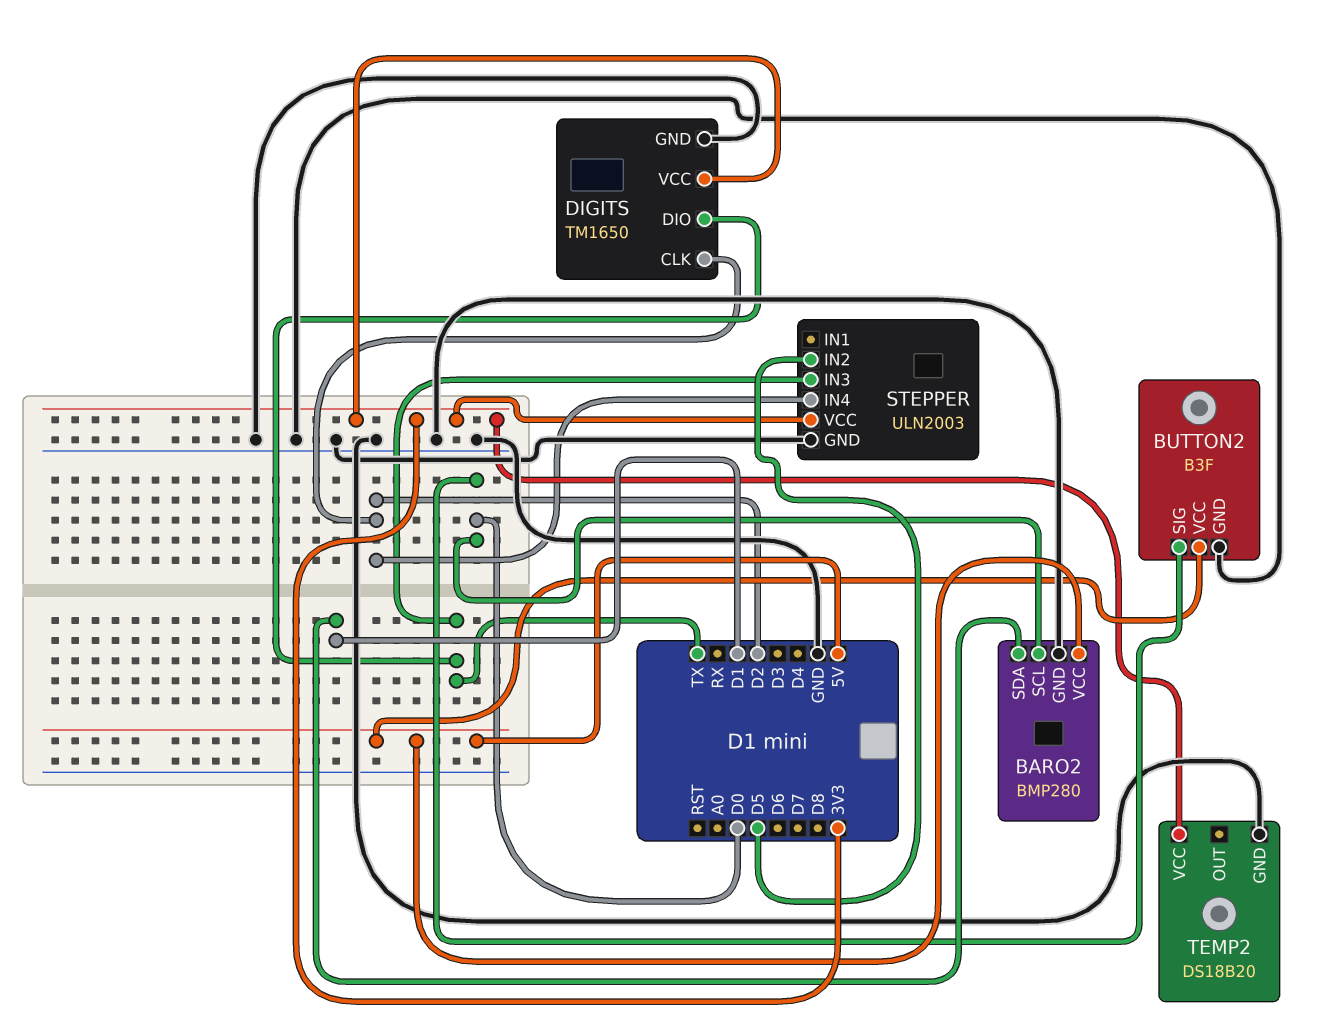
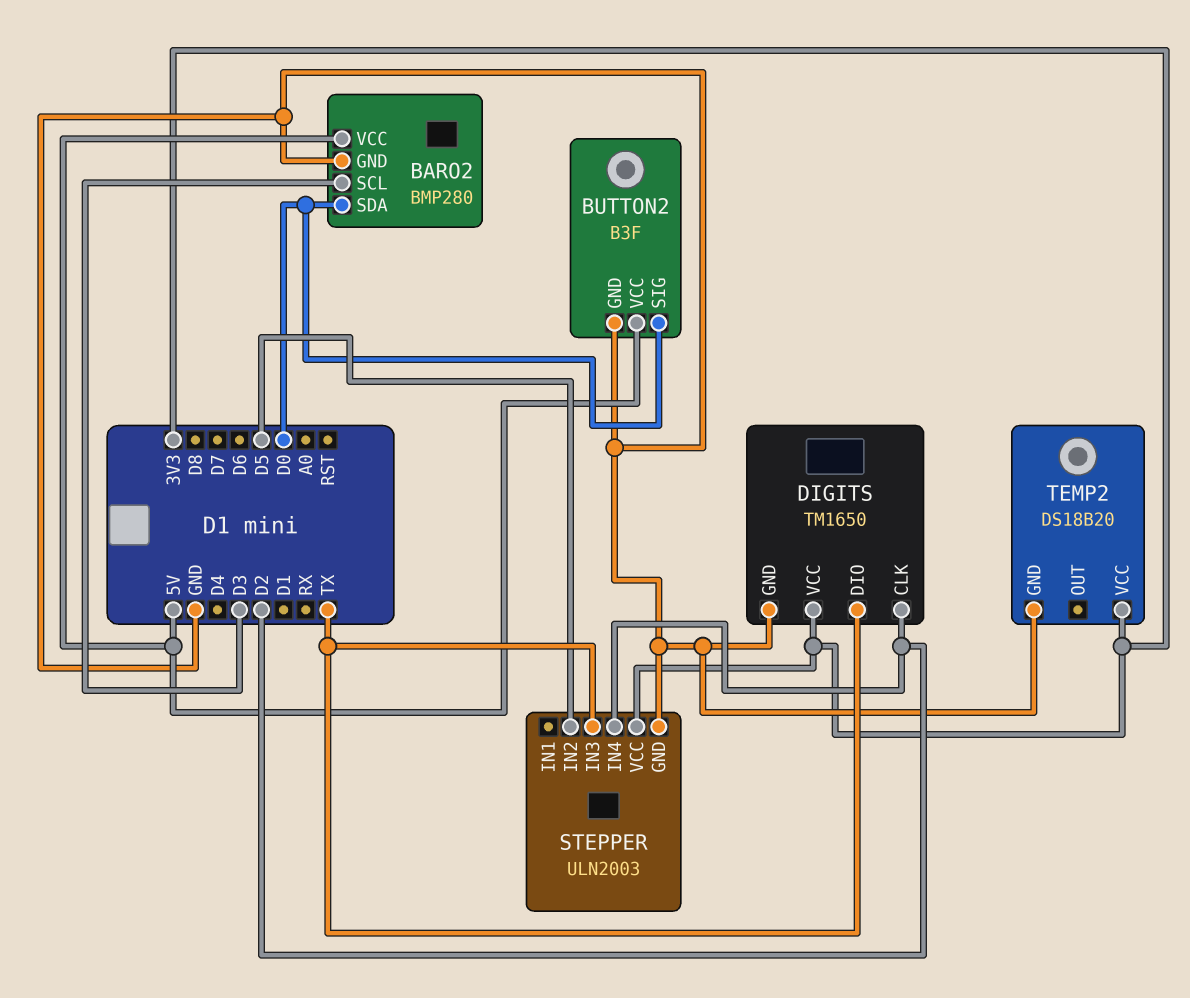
BARO2 pin SCL: D0 -> D3
BARO2 pin SDA: D1 -> D0

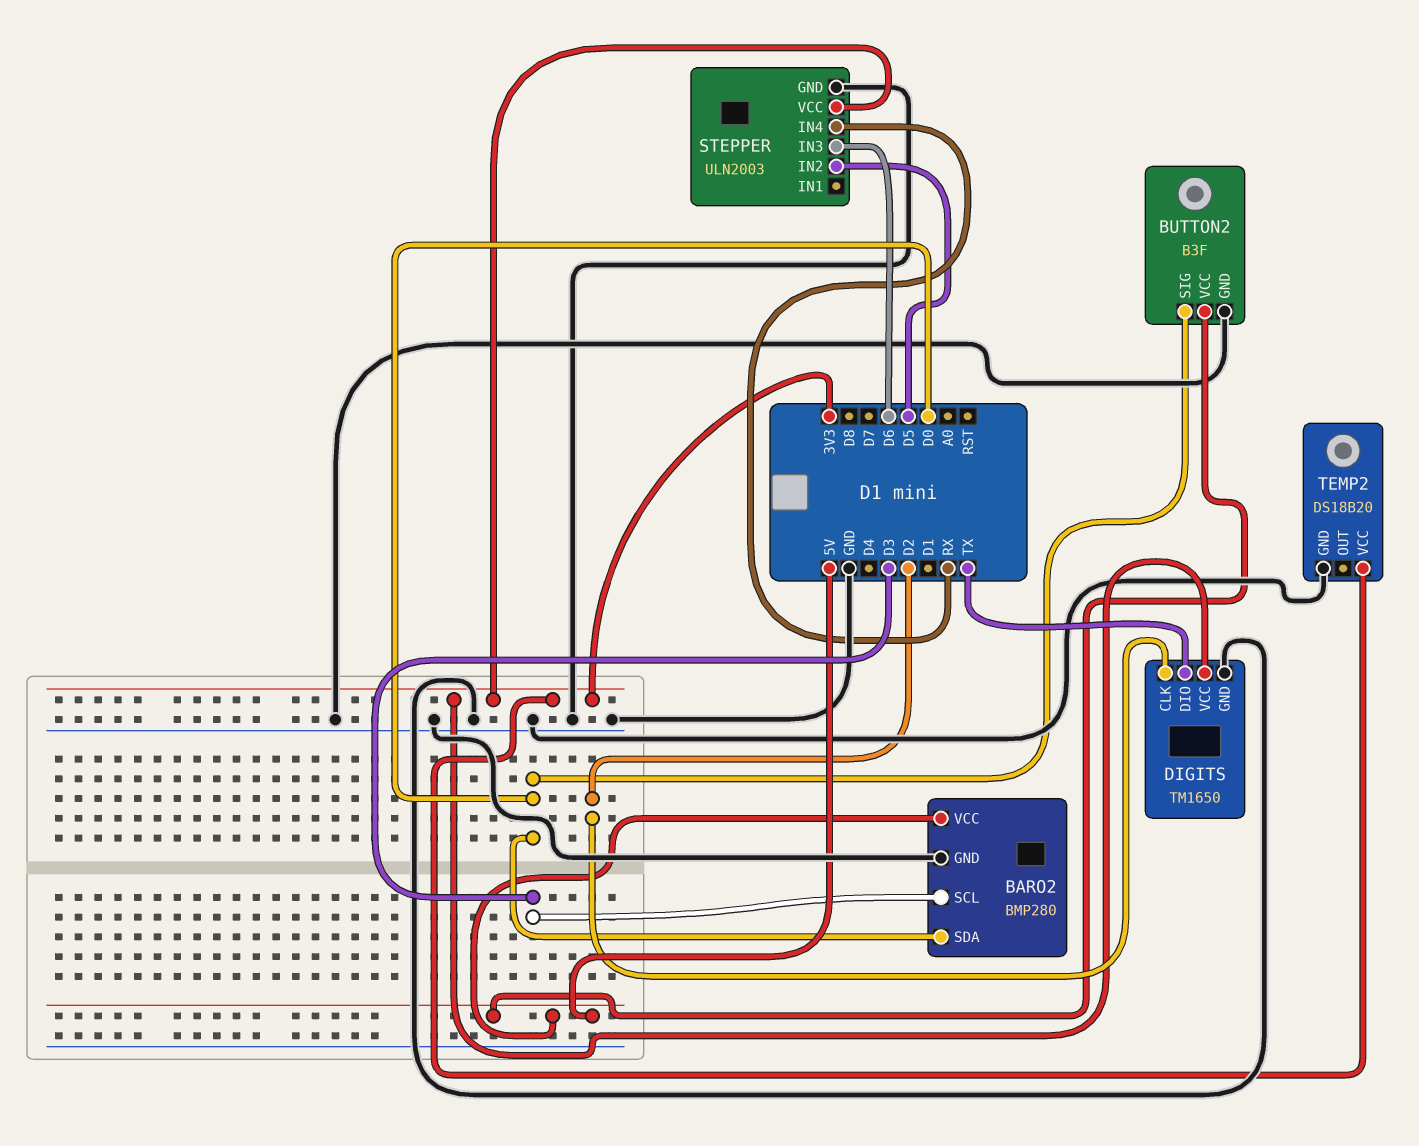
STEPPER pin IN3: TX -> D6
STEPPER pin IN4: D2 -> RX

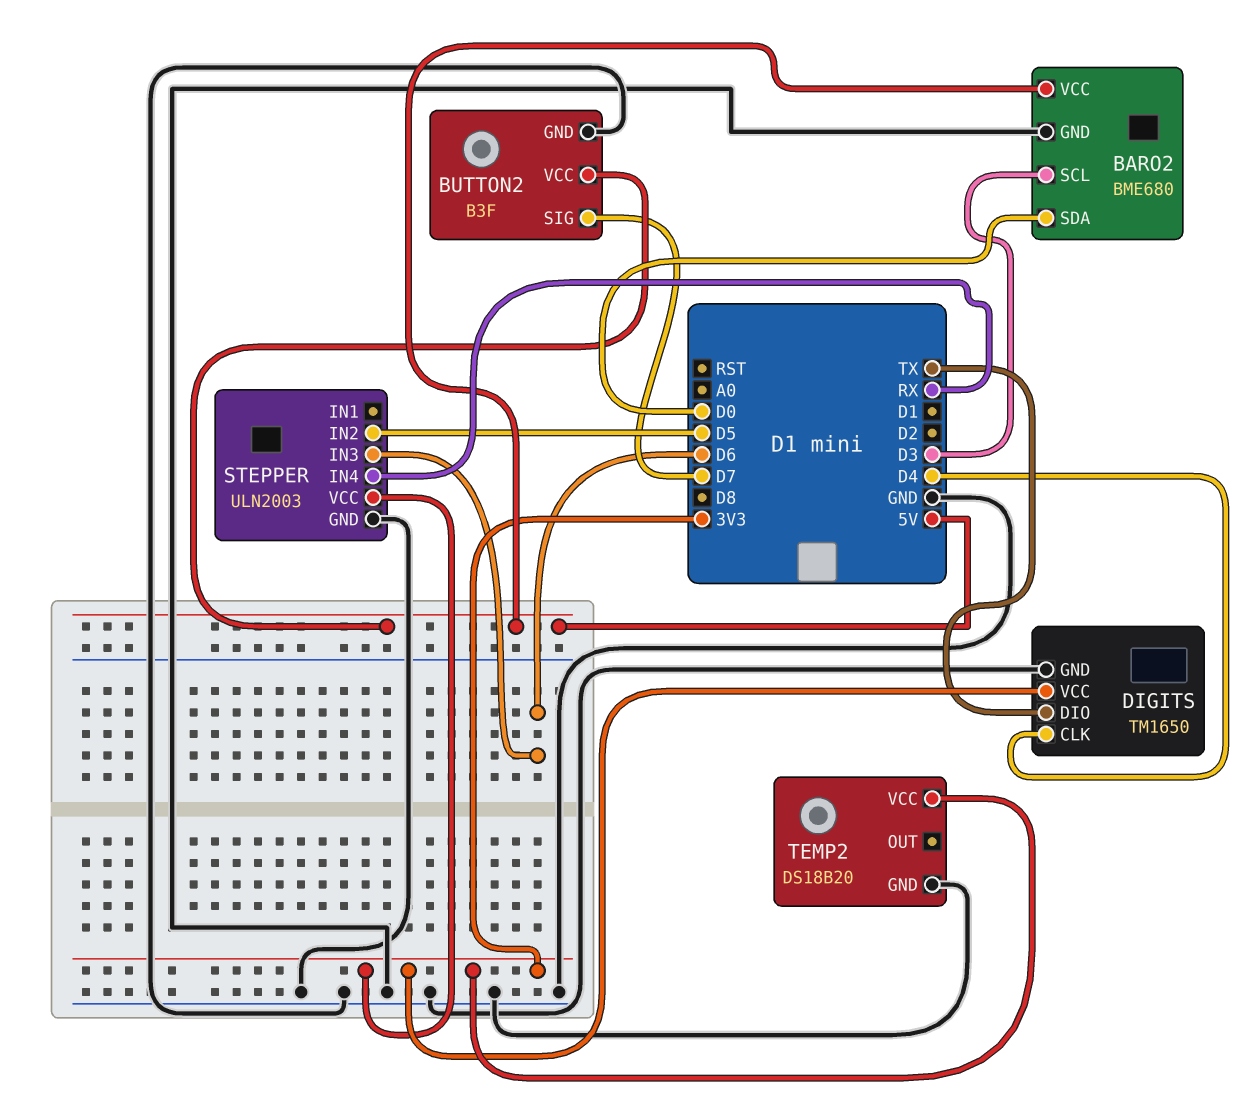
BARO2: BMP280 -> BME680
BUTTON2 pin SIG: D0 -> D7
DIGITS pin CLK: D2 -> D4

